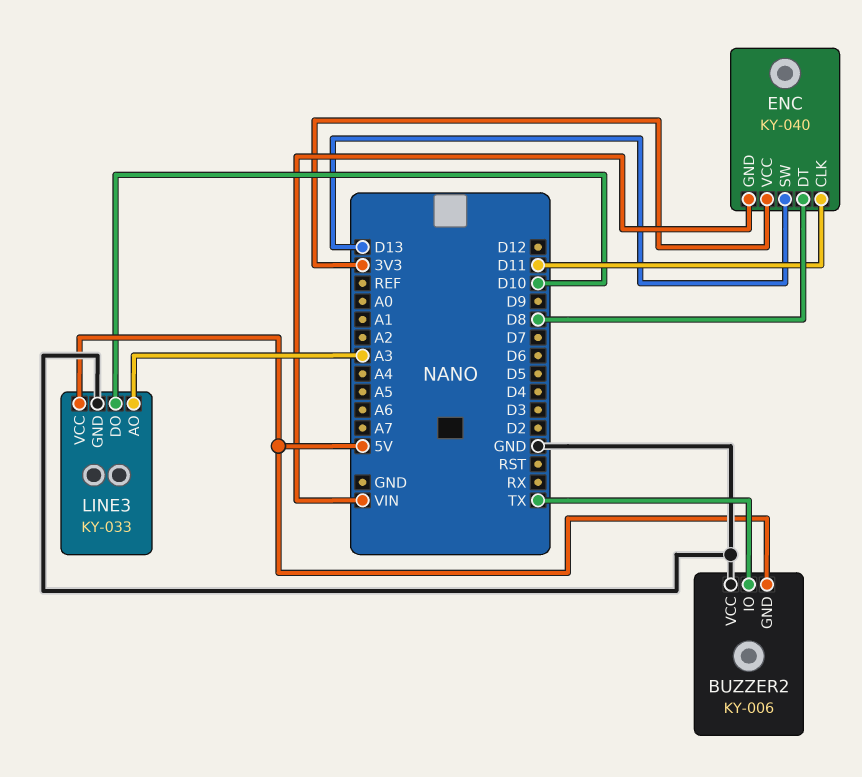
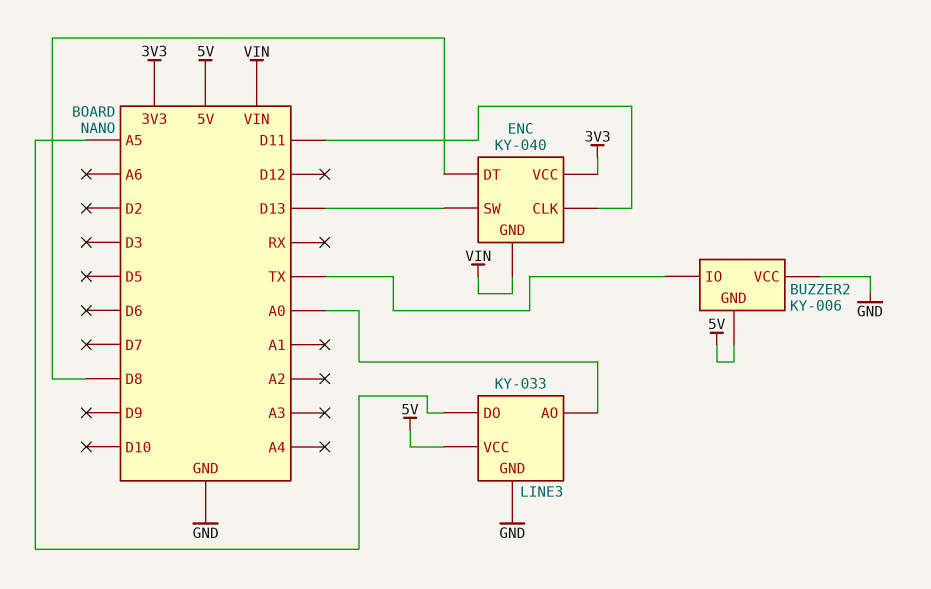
LINE3 pin AO: A3 -> A0
LINE3 pin DO: D10 -> A5

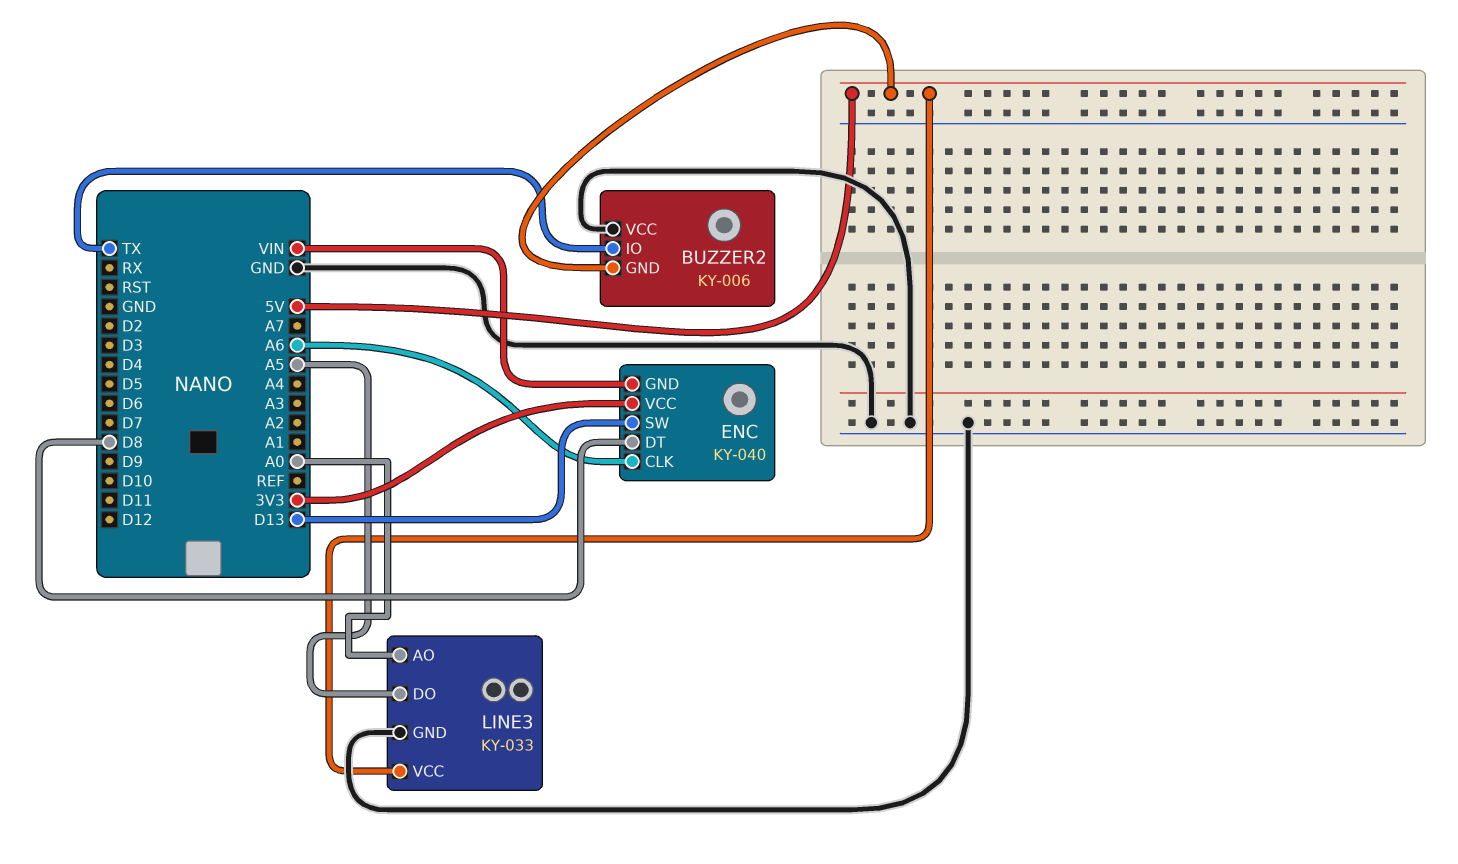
ENC pin CLK: D11 -> A6

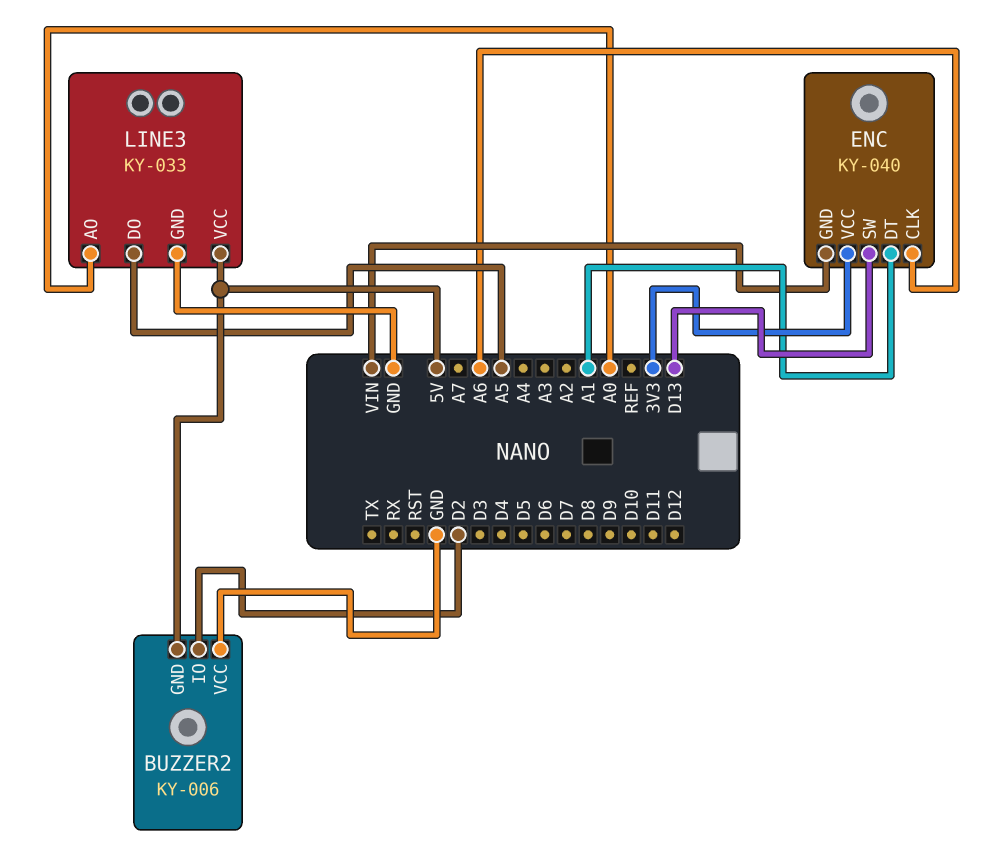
BUZZER2 pin IO: TX -> D2
ENC pin DT: D8 -> A1

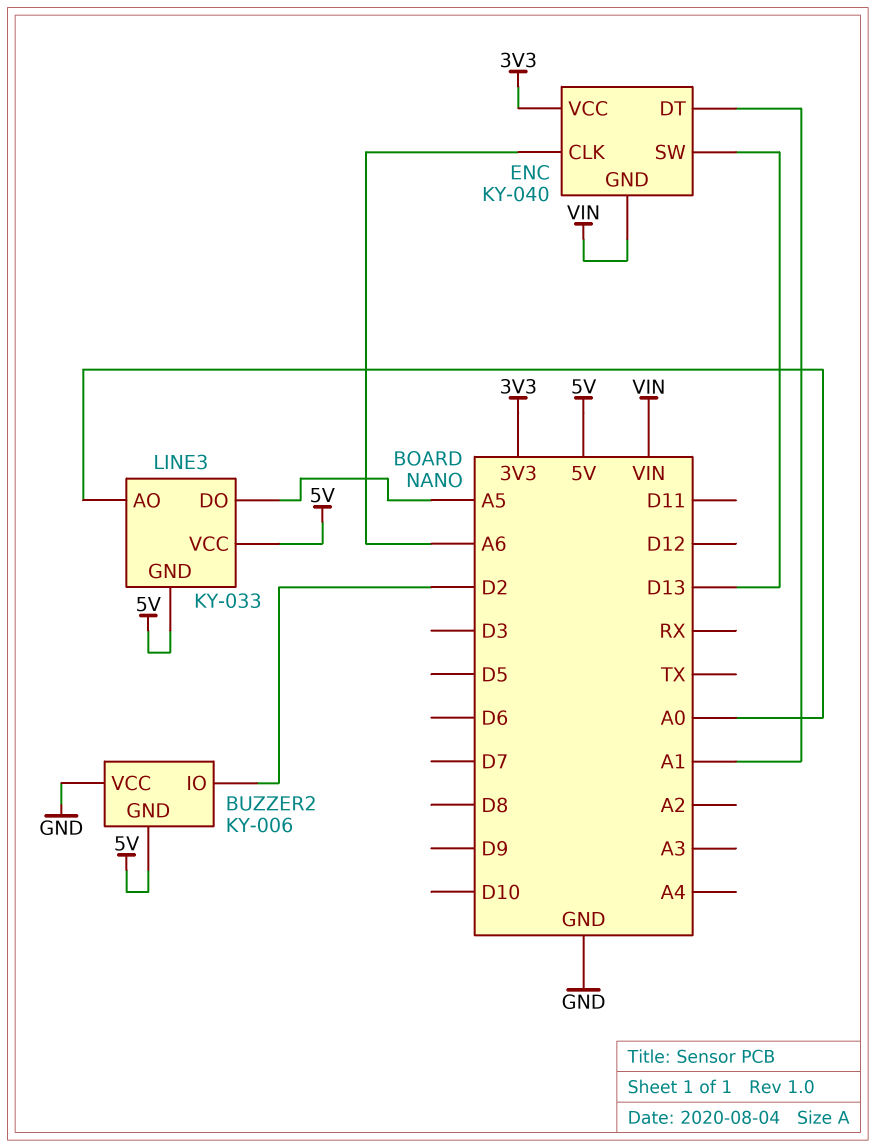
LINE3 pin GND: GND -> 5V

